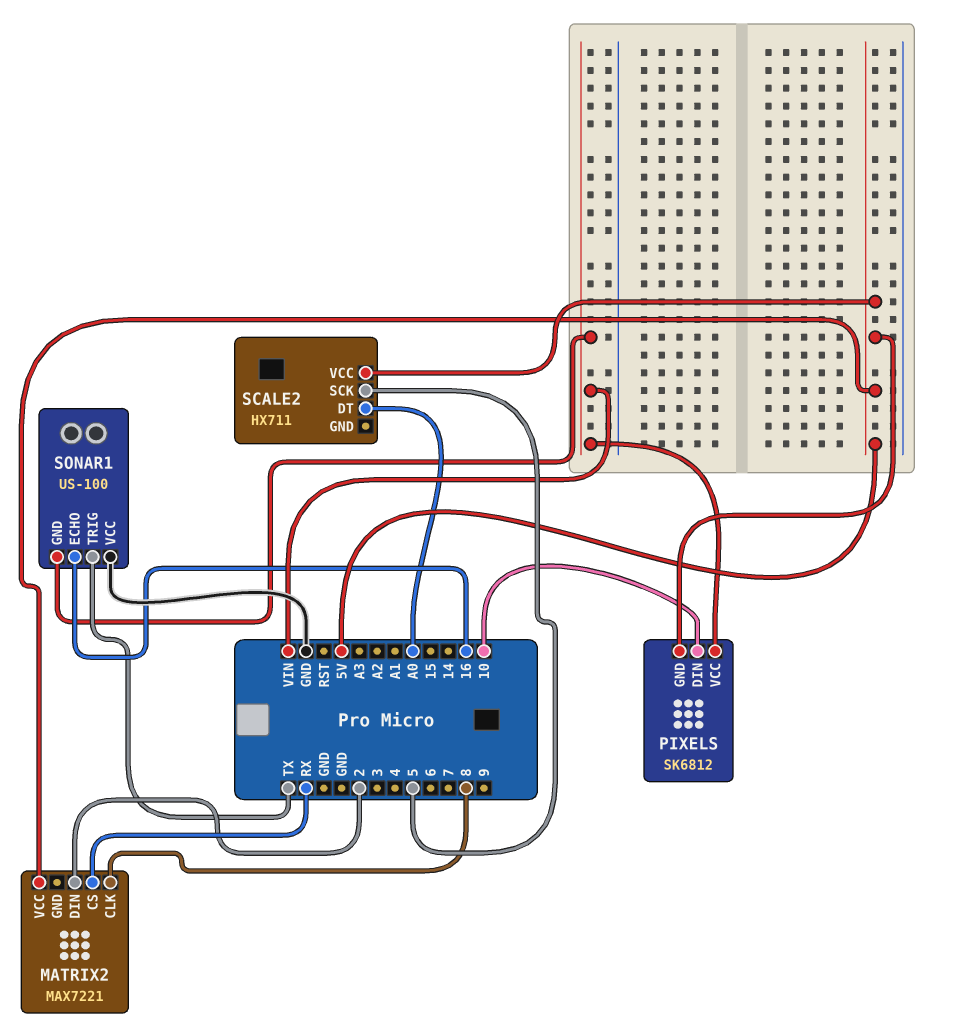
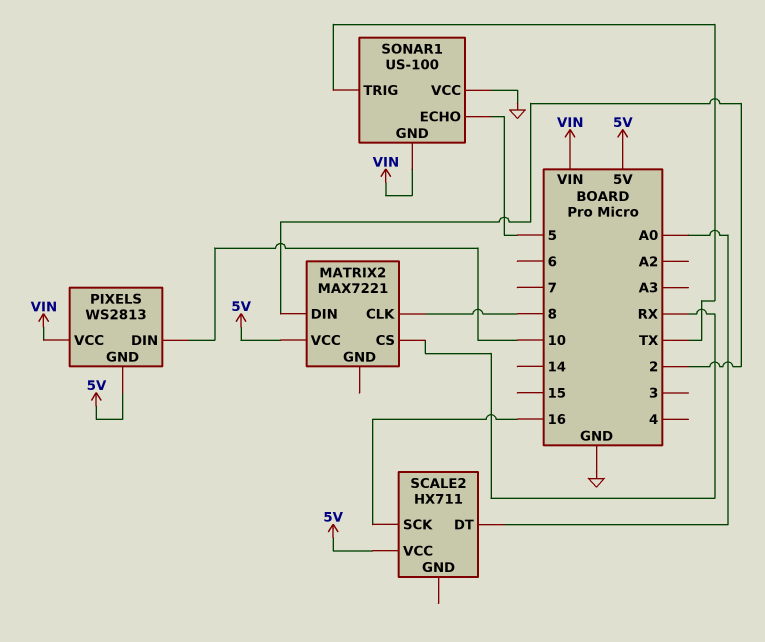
PIXELS: SK6812 -> WS2813
SCALE2 pin SCK: 5 -> 16
SONAR1 pin ECHO: 16 -> 5

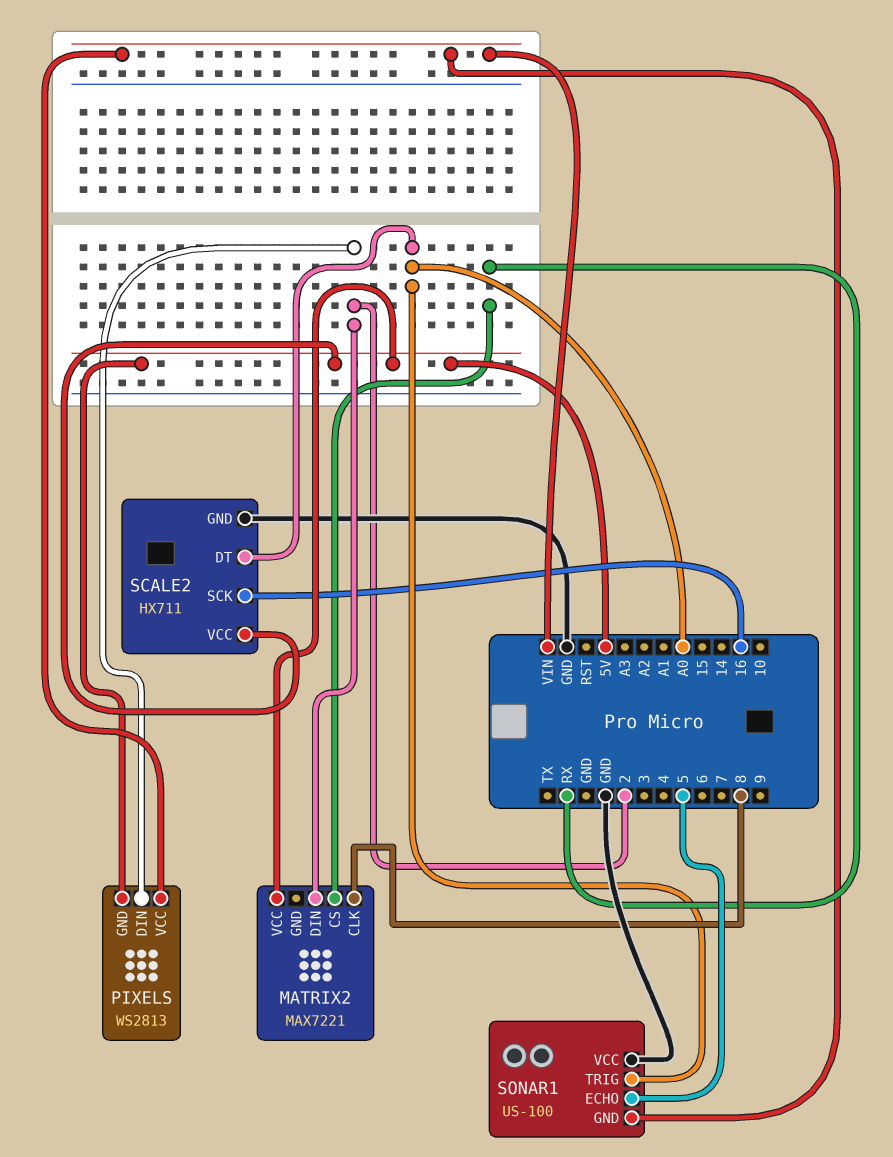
PIXELS pin DIN: 10 -> 2
SCALE2 pin GND: none -> GND
SONAR1 pin TRIG: TX -> A0

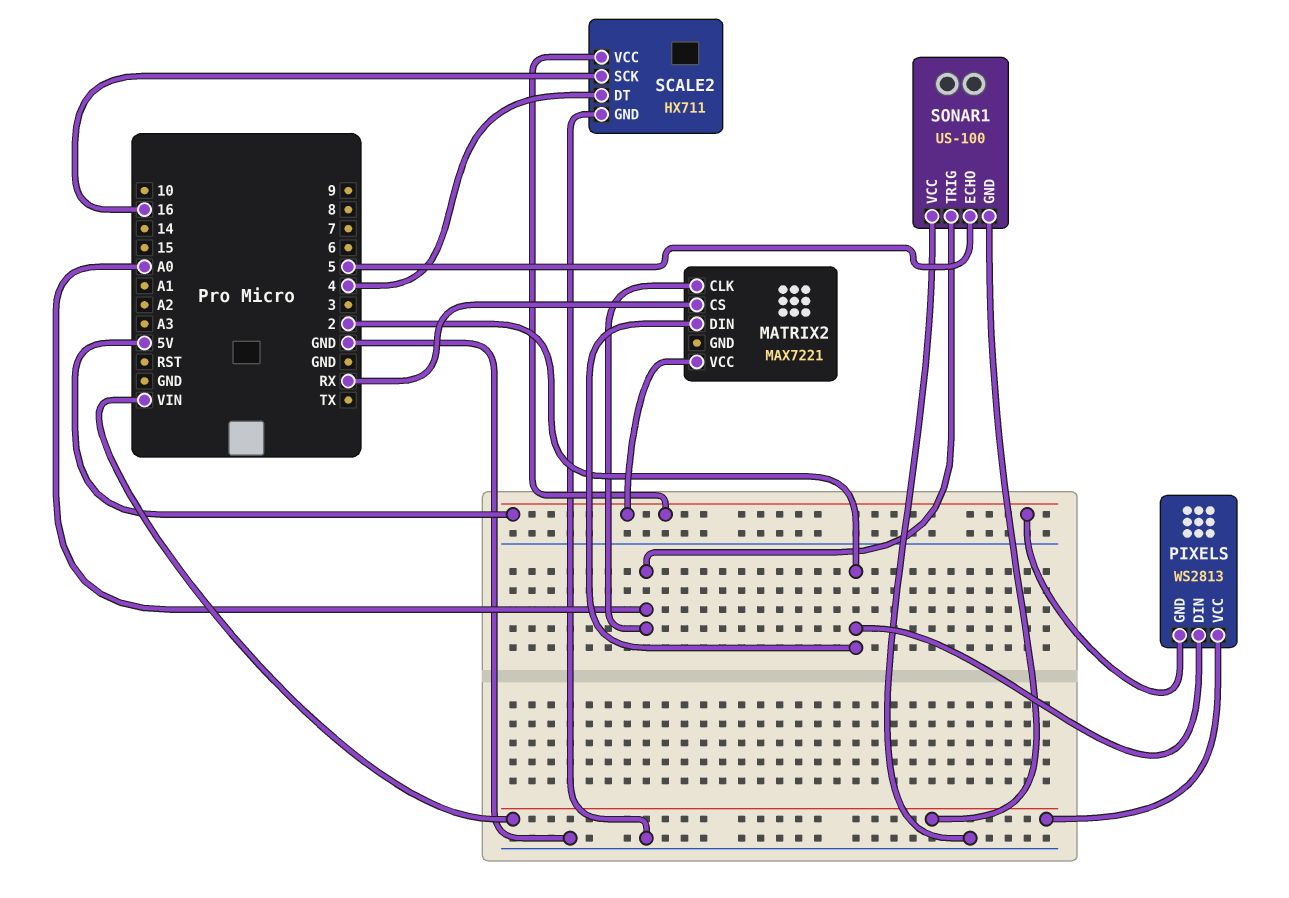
MATRIX2 pin CLK: 8 -> A0
SCALE2 pin DT: A0 -> 4

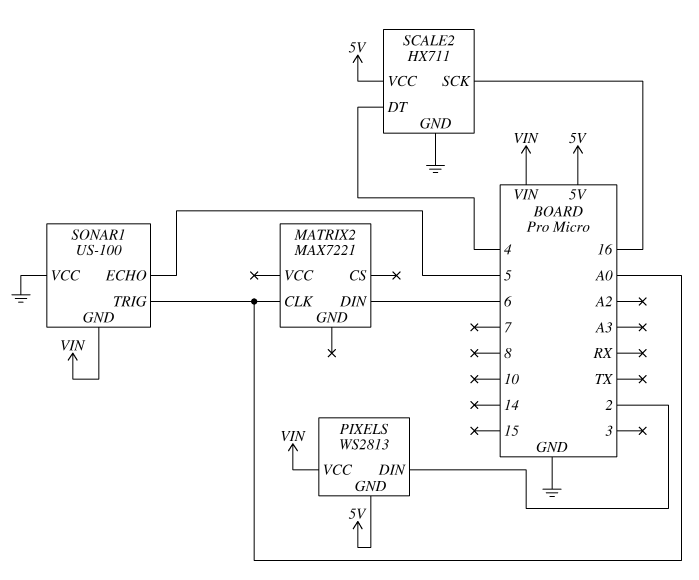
MATRIX2 pin CS: RX -> none
MATRIX2 pin DIN: 2 -> 6
MATRIX2 pin VCC: 5V -> none

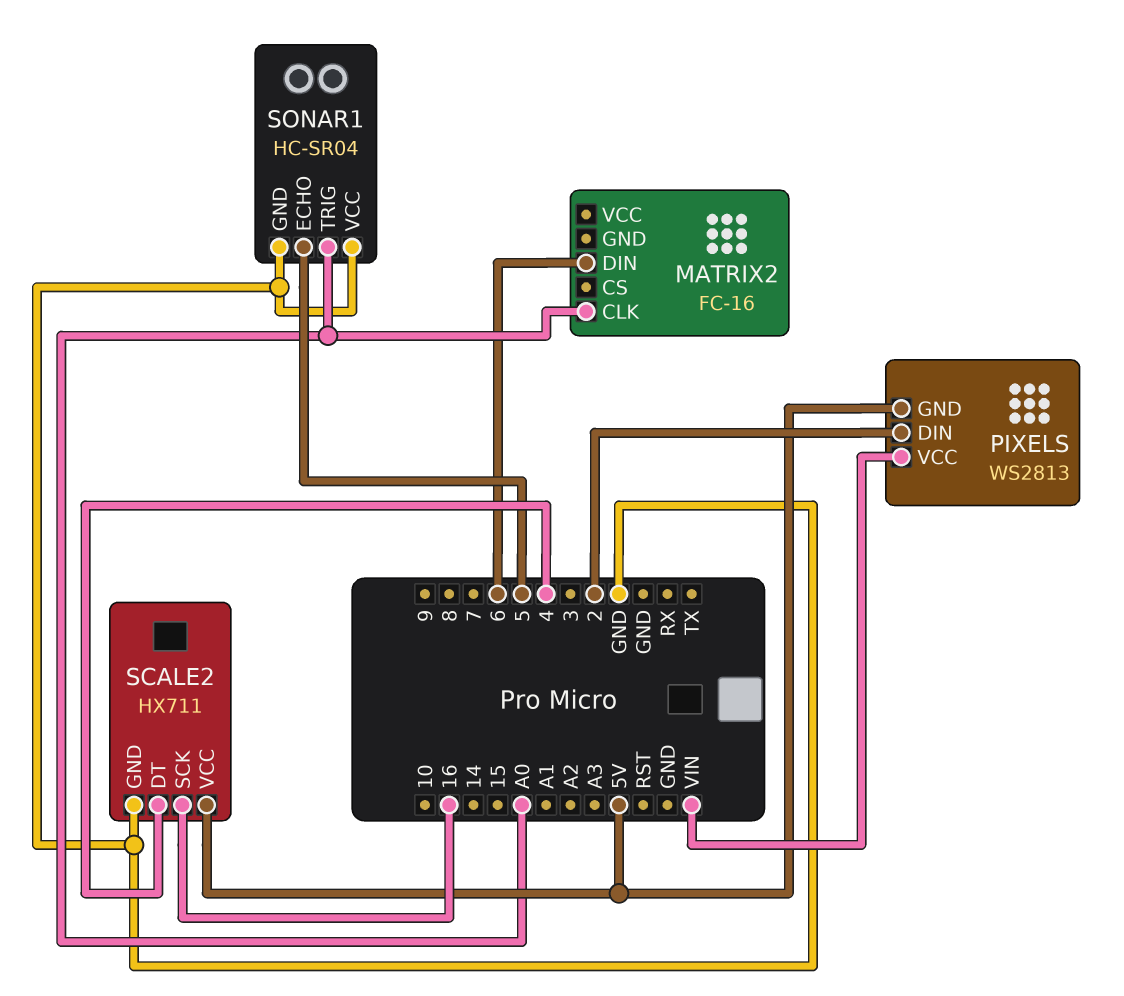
MATRIX2: MAX7221 -> FC-16
SONAR1: US-100 -> HC-SR04
SONAR1 pin GND: VIN -> GND

